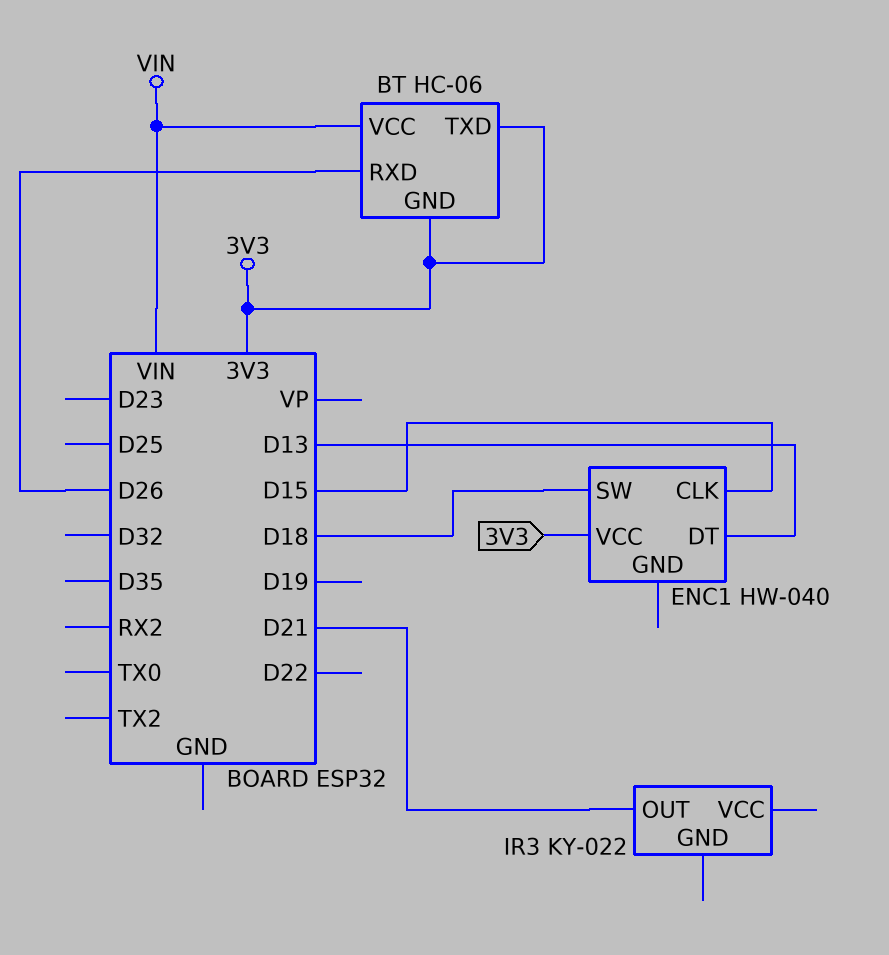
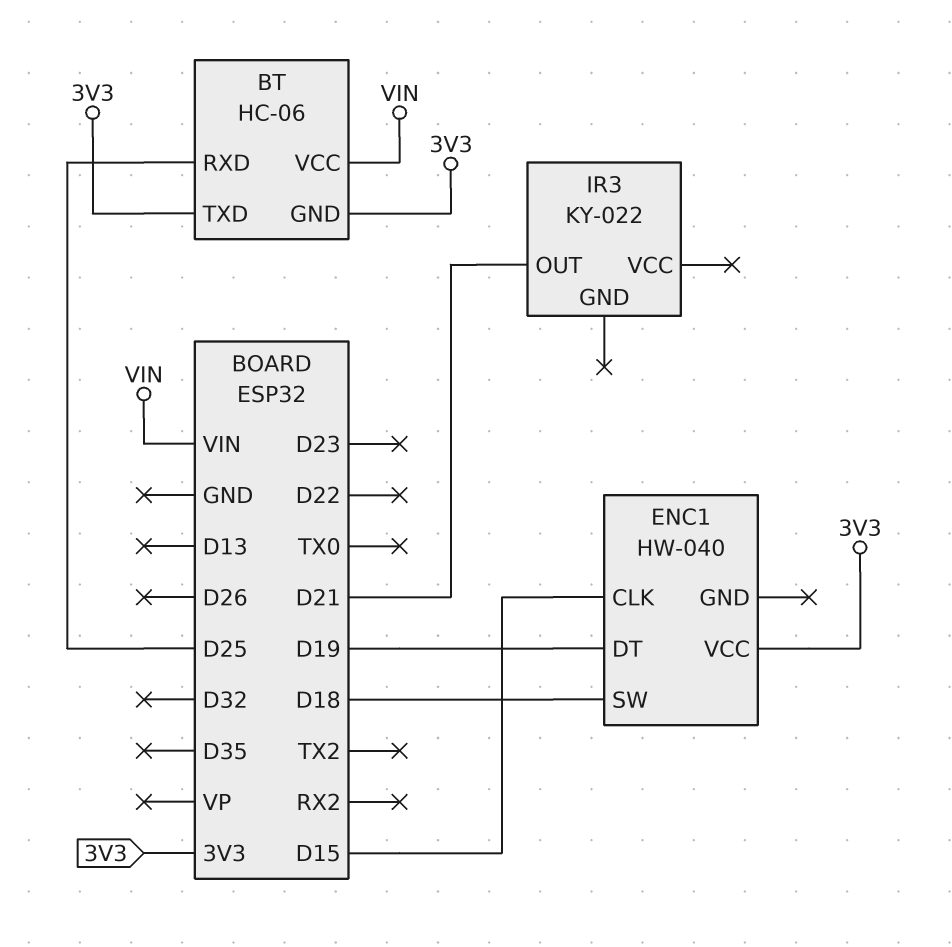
BT pin RXD: D26 -> D25
ENC1 pin DT: D13 -> D19

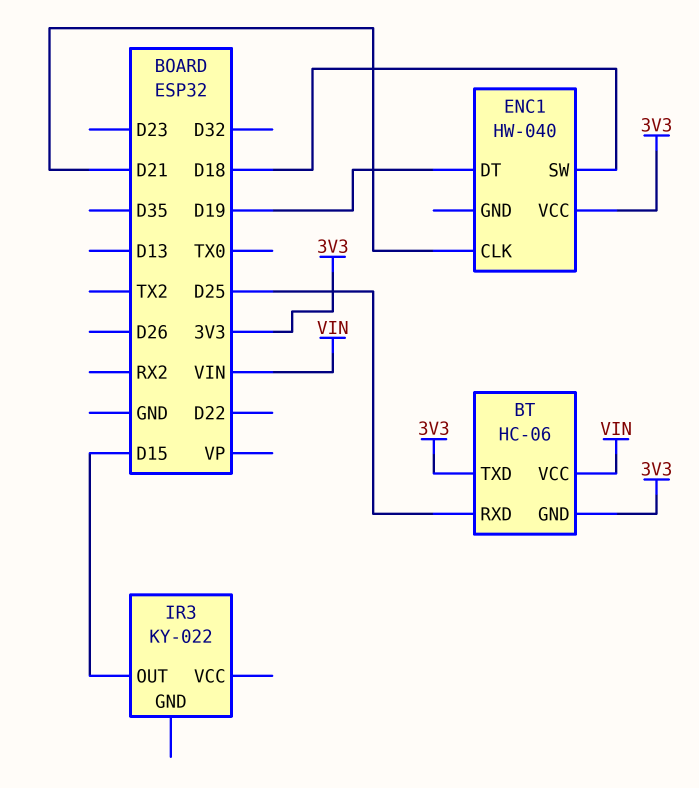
ENC1 pin CLK: D15 -> D21
IR3 pin OUT: D21 -> D15

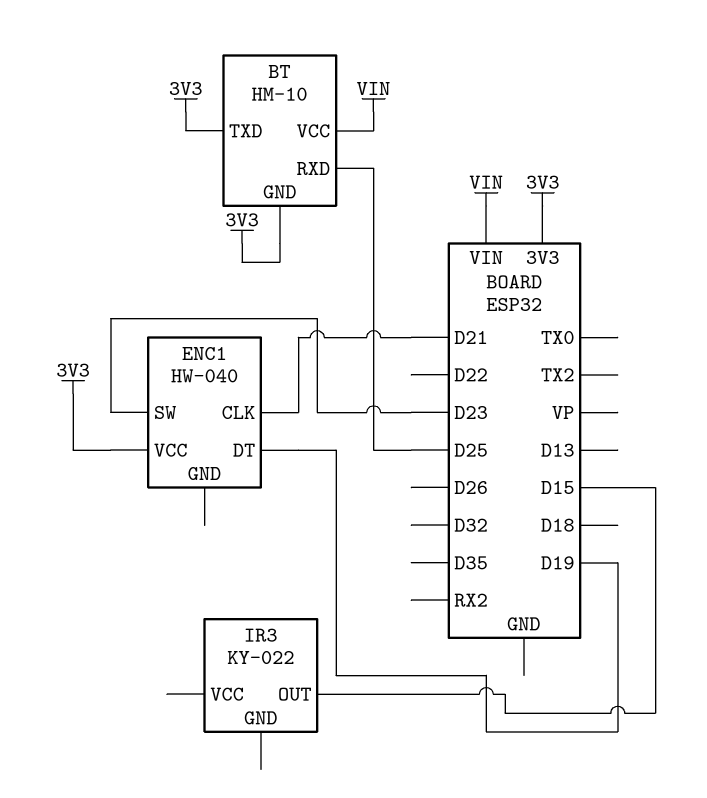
BT: HC-06 -> HM-10
ENC1 pin SW: D18 -> D23

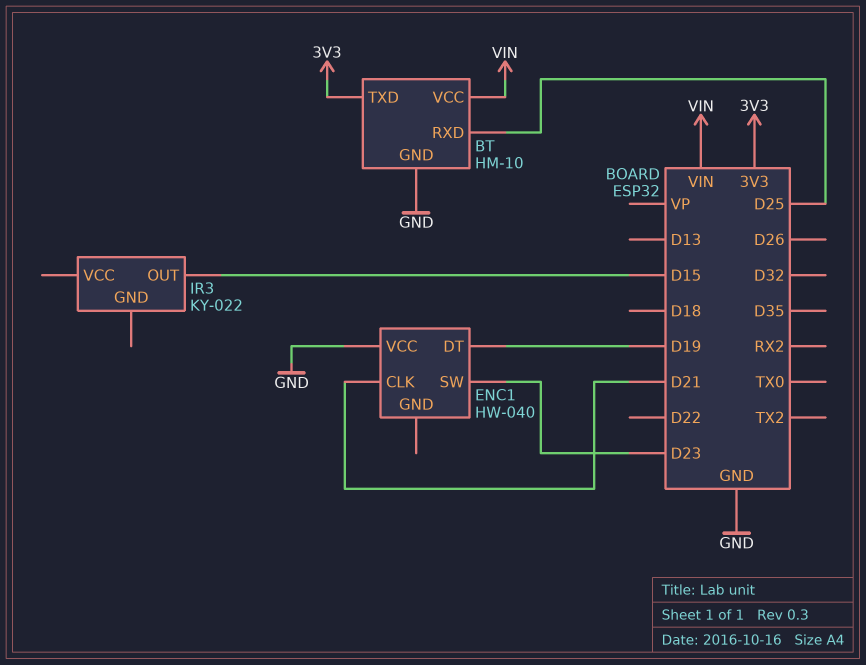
BT pin GND: 3V3 -> GND
ENC1 pin VCC: 3V3 -> GND

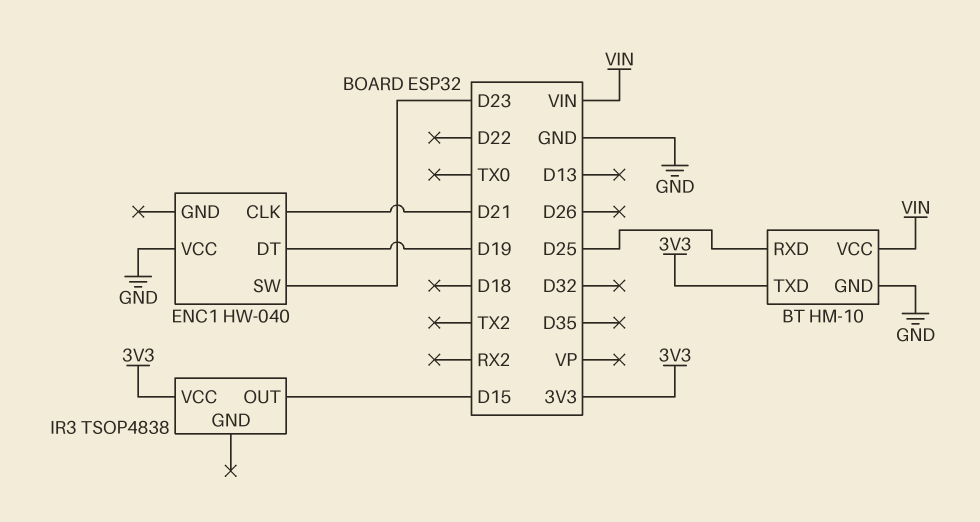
IR3: KY-022 -> TSOP4838
IR3 pin VCC: none -> 3V3

